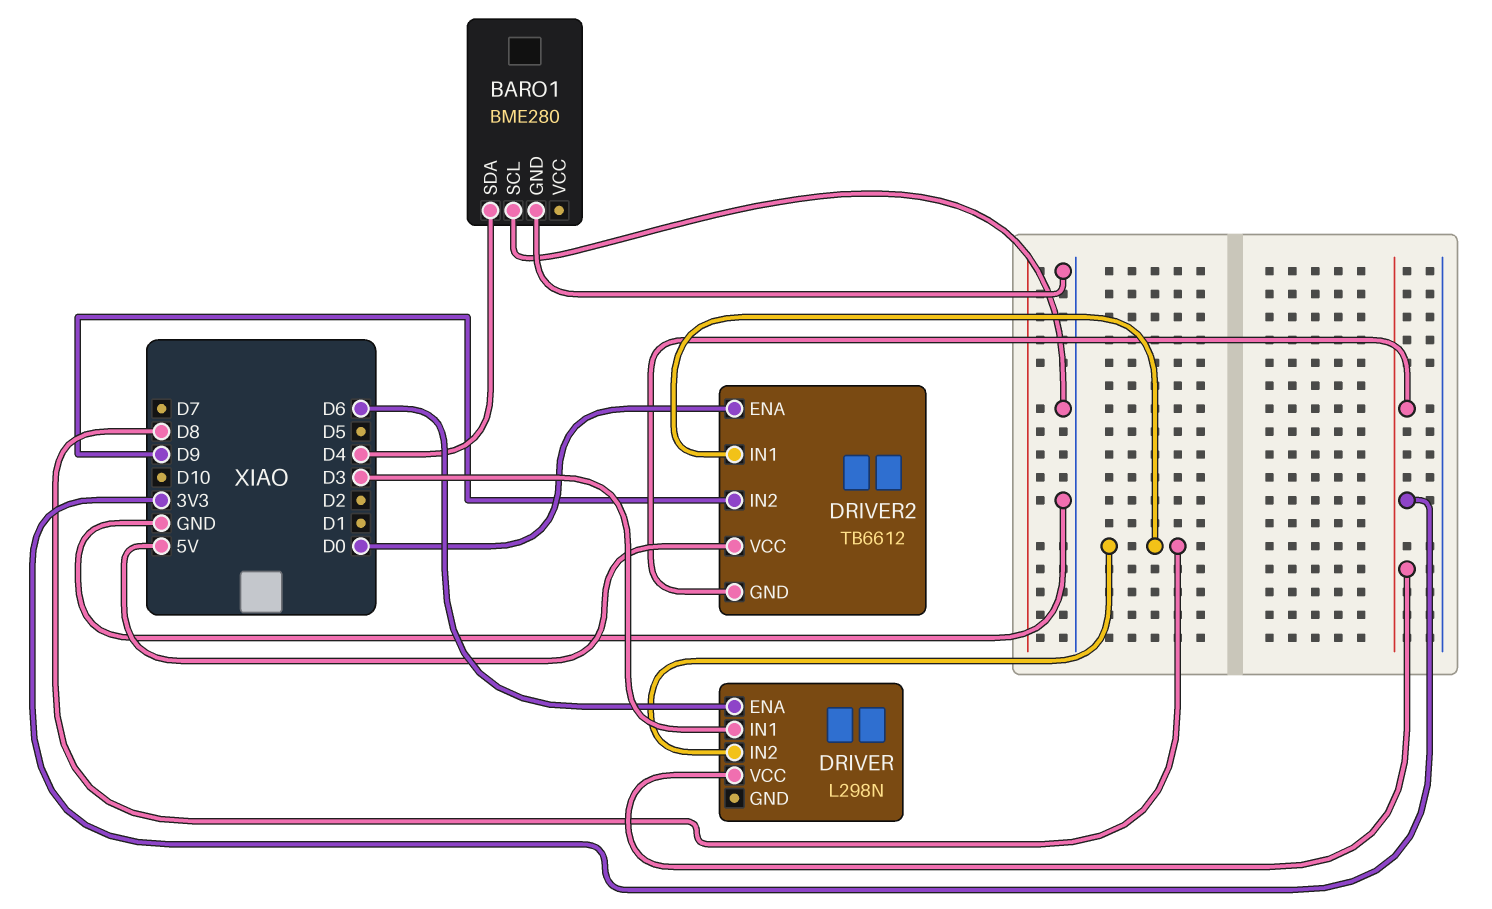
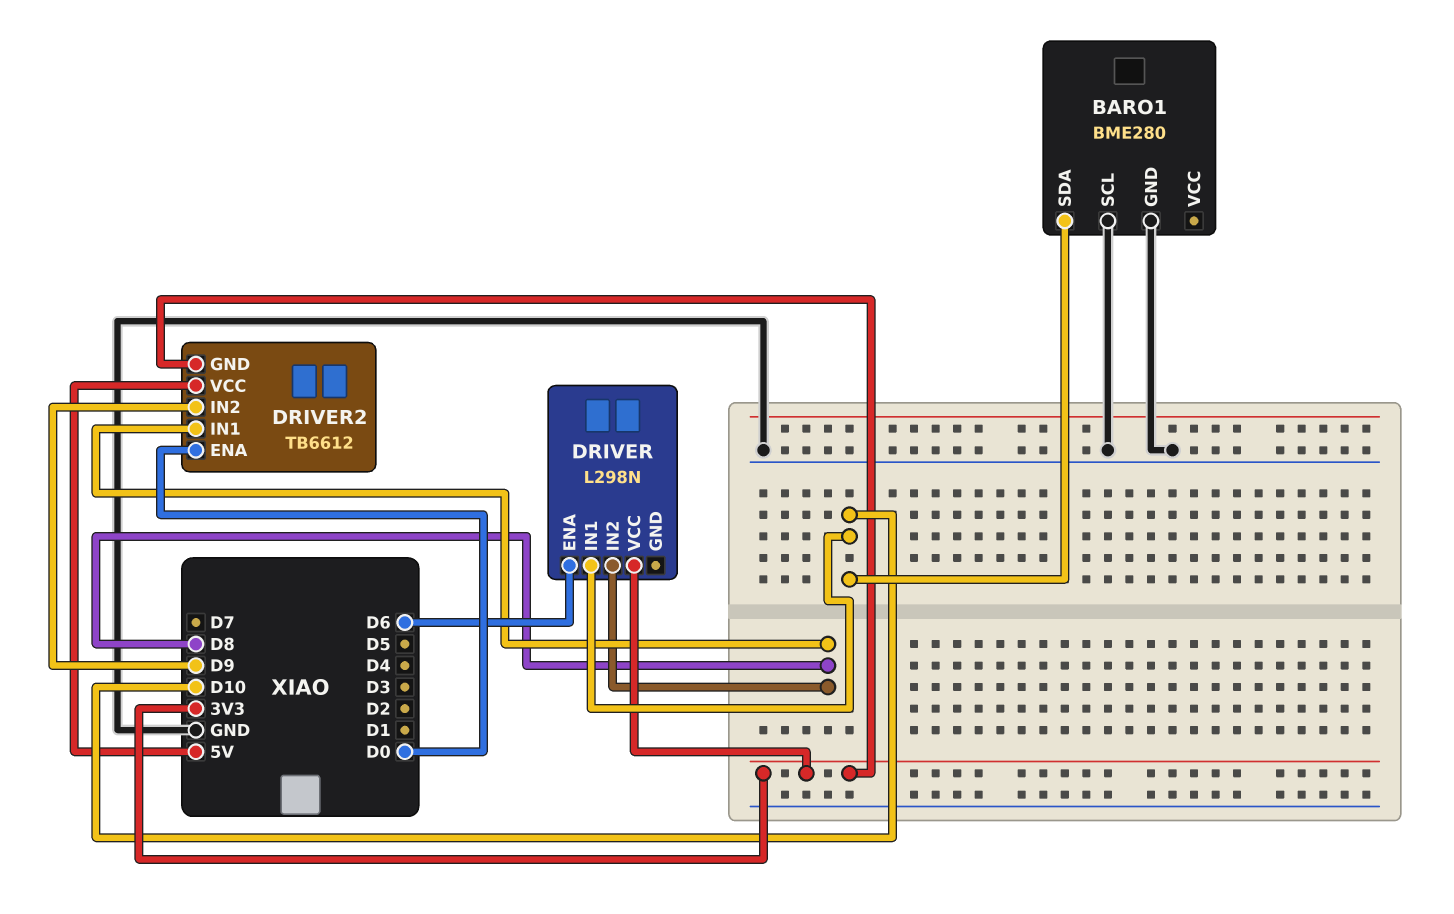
BARO1 pin SDA: D4 -> D10
DRIVER pin IN1: D3 -> D10

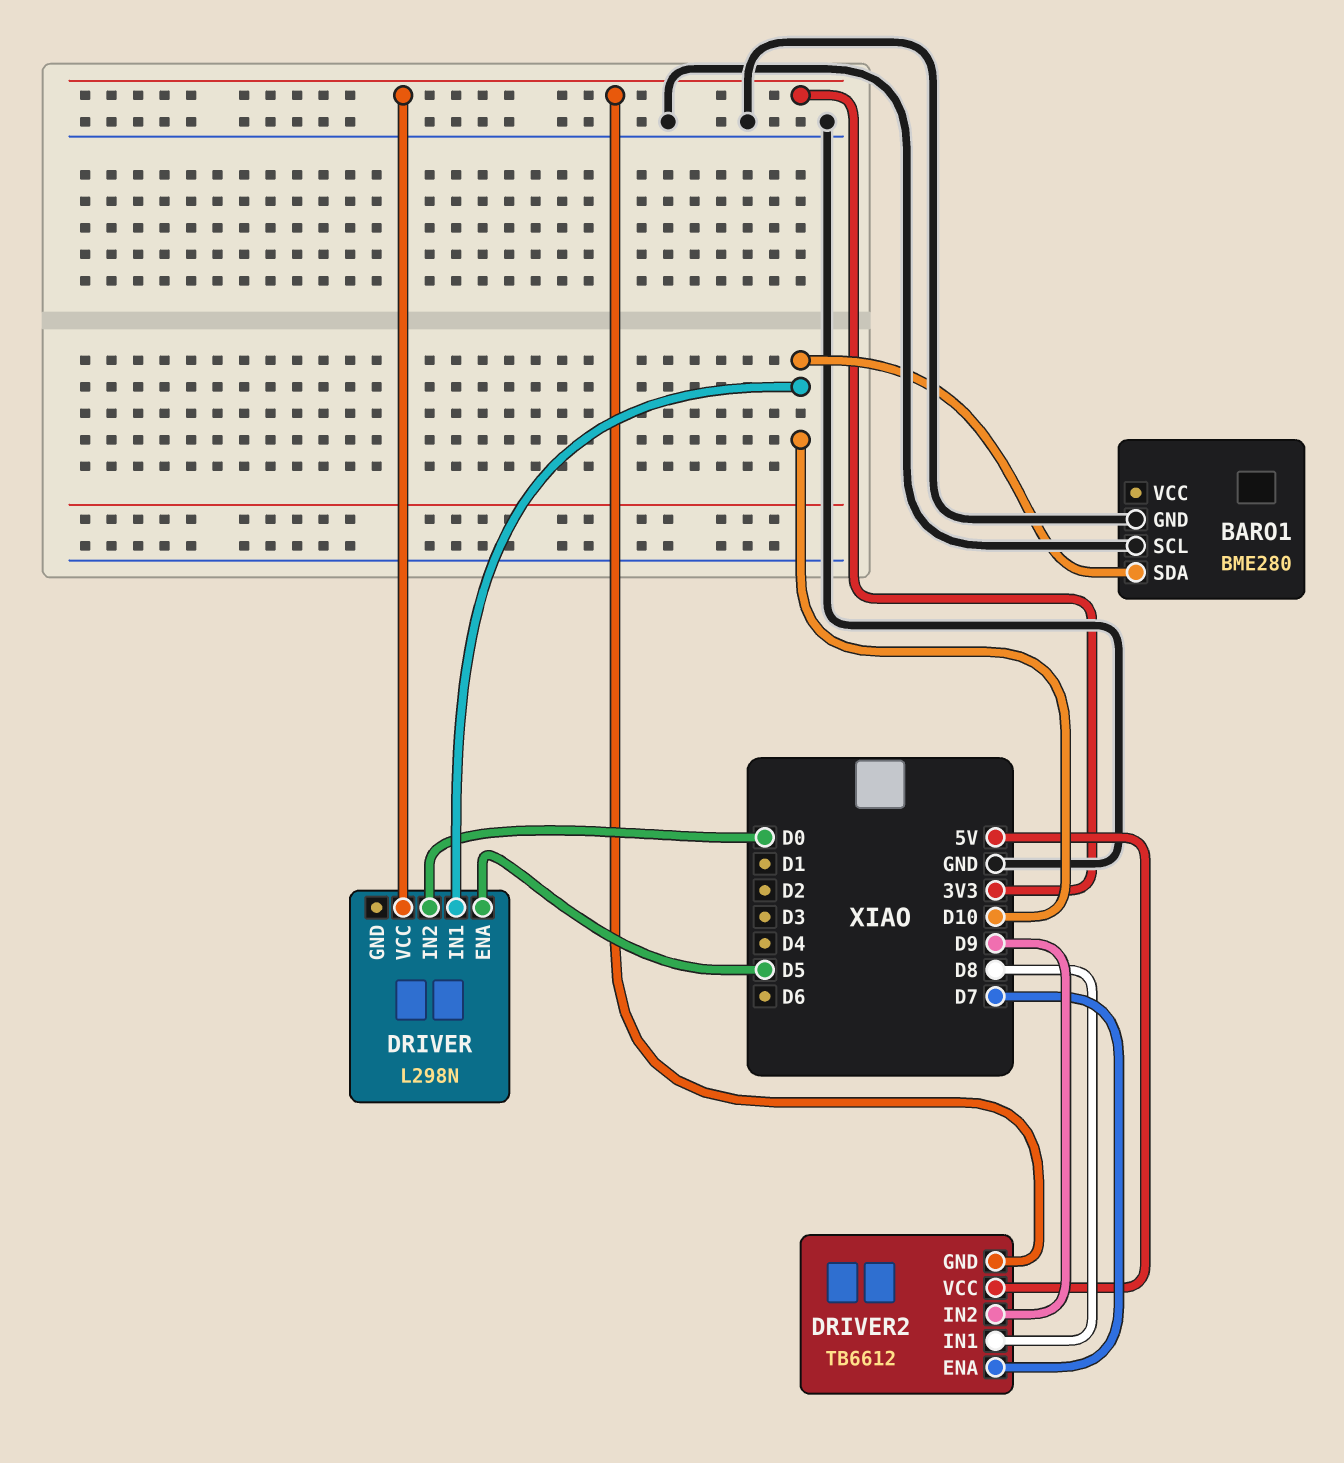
DRIVER pin ENA: D6 -> D5
DRIVER pin IN2: D8 -> D0
DRIVER2 pin ENA: D0 -> D7

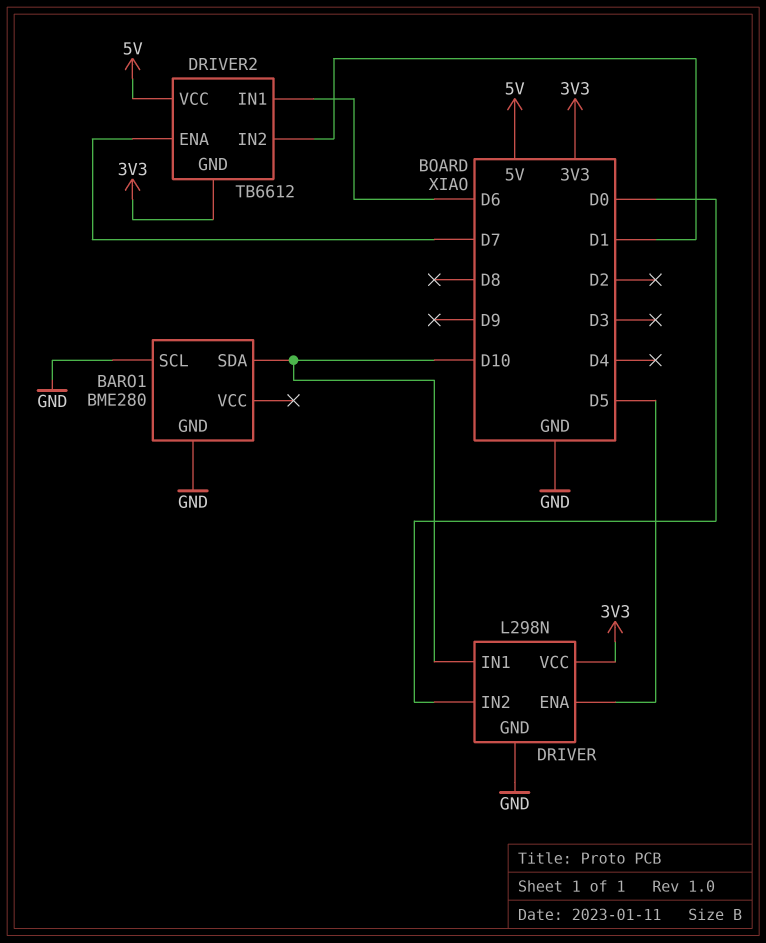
DRIVER pin GND: none -> GND
DRIVER2 pin IN1: D8 -> D6
DRIVER2 pin IN2: D9 -> D1

